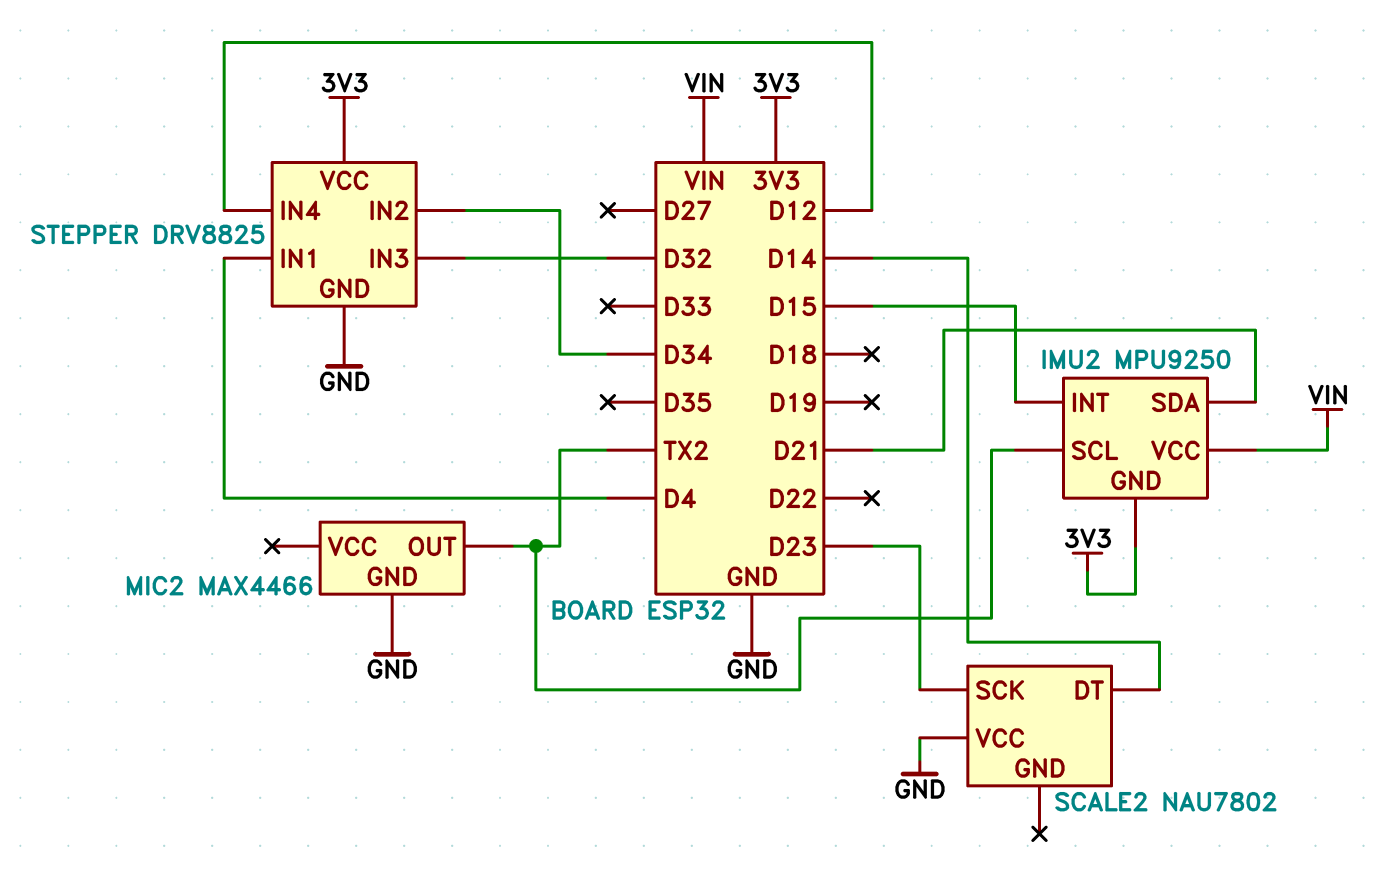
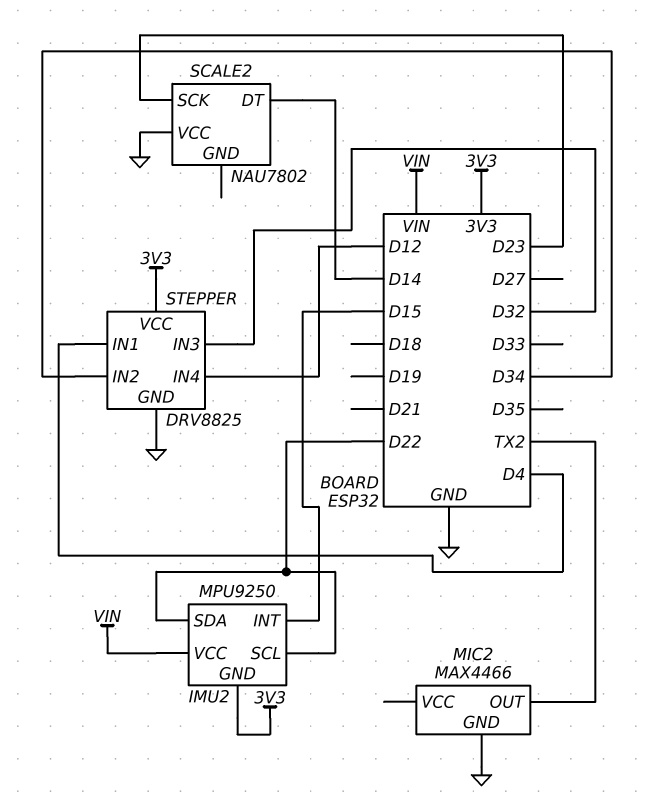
IMU2 pin SCL: TX2 -> D22
IMU2 pin SDA: D21 -> D22

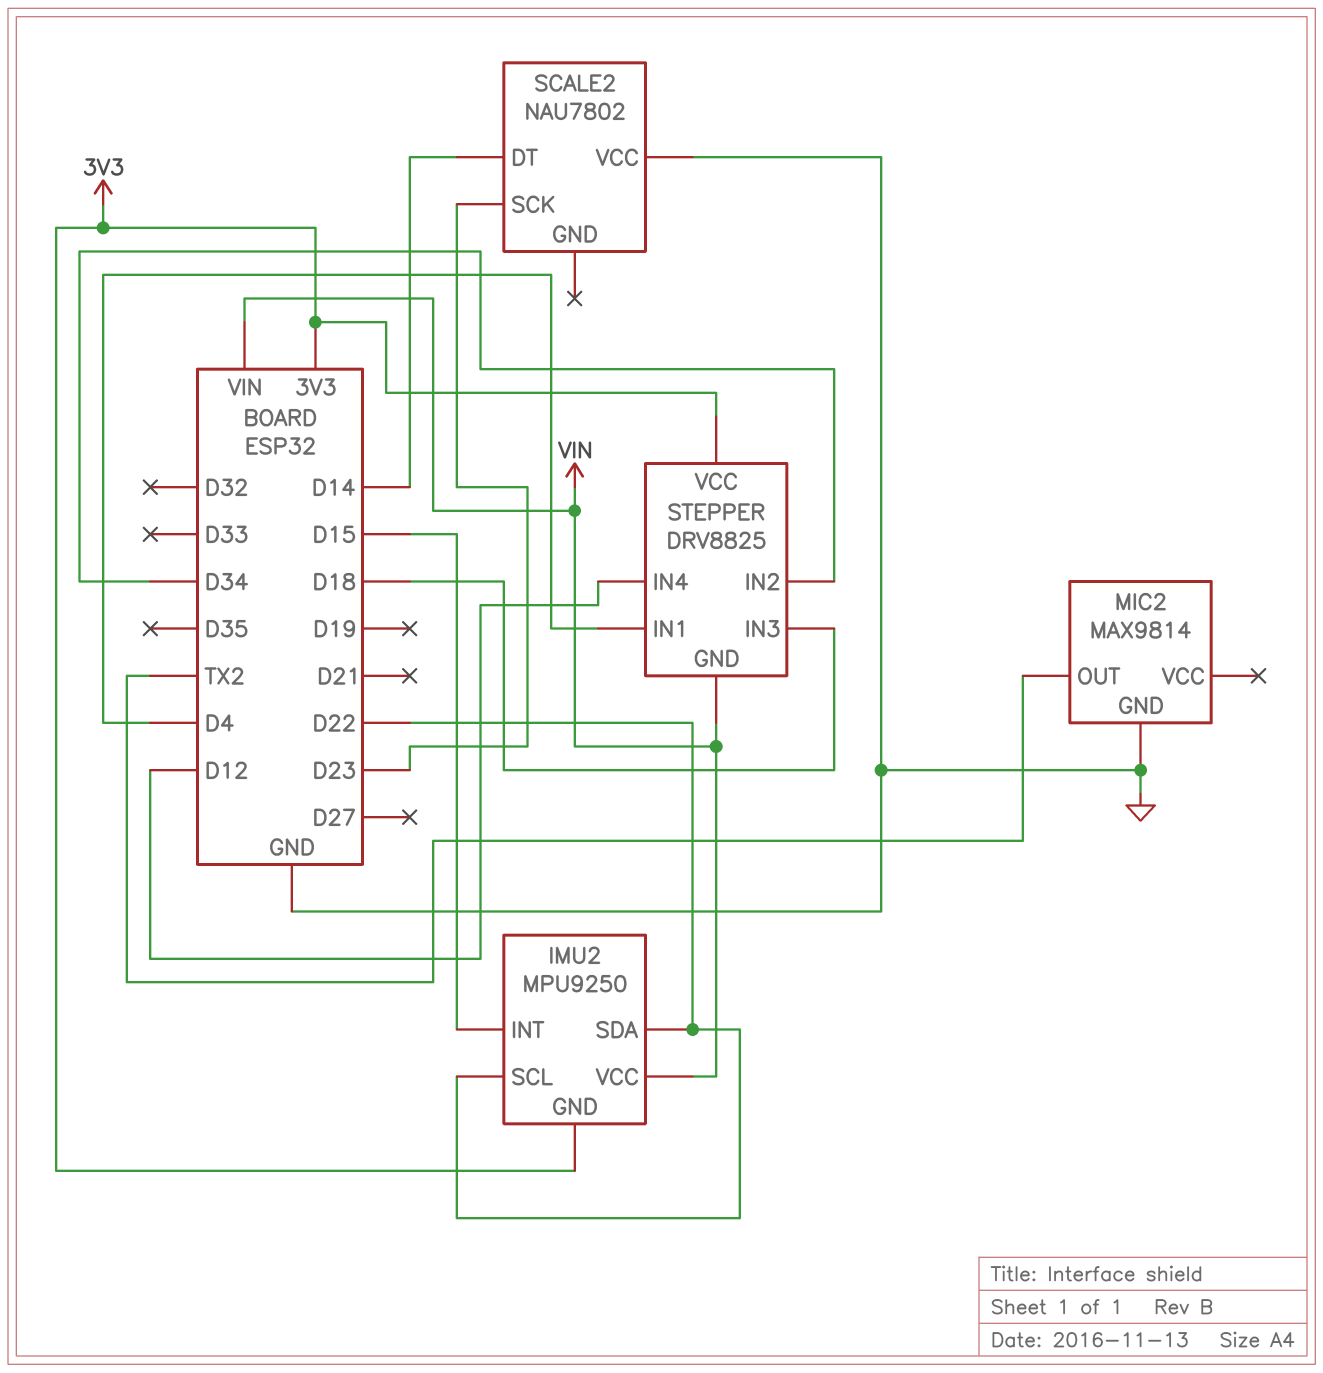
MIC2: MAX4466 -> MAX9814
STEPPER pin GND: GND -> VIN
STEPPER pin IN3: D32 -> D18

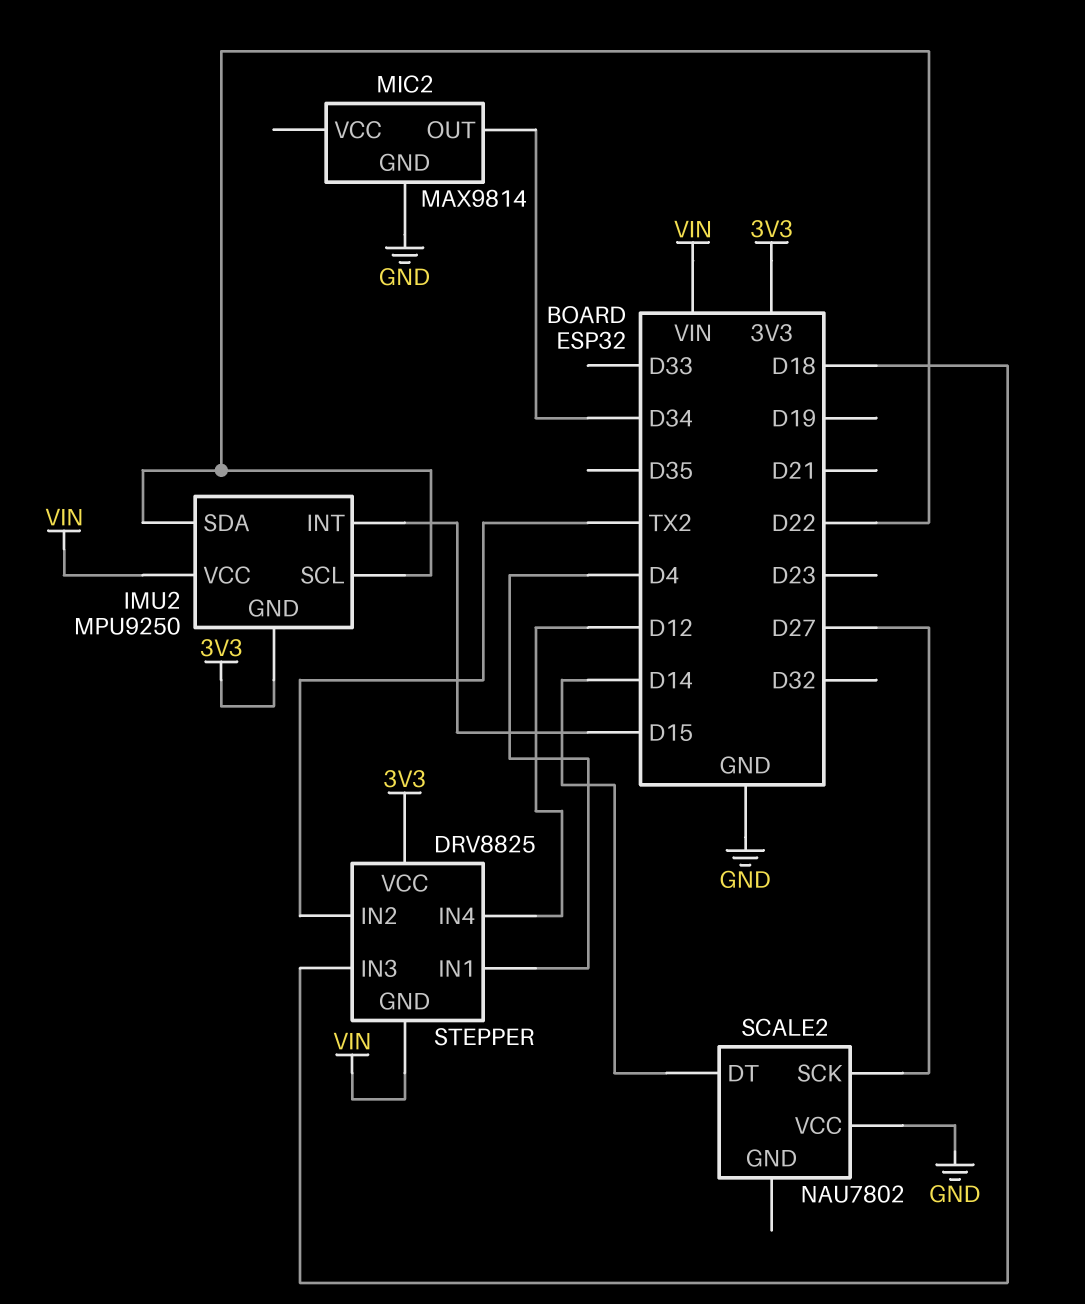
MIC2 pin OUT: TX2 -> D34
SCALE2 pin SCK: D23 -> D27
STEPPER pin IN2: D34 -> TX2

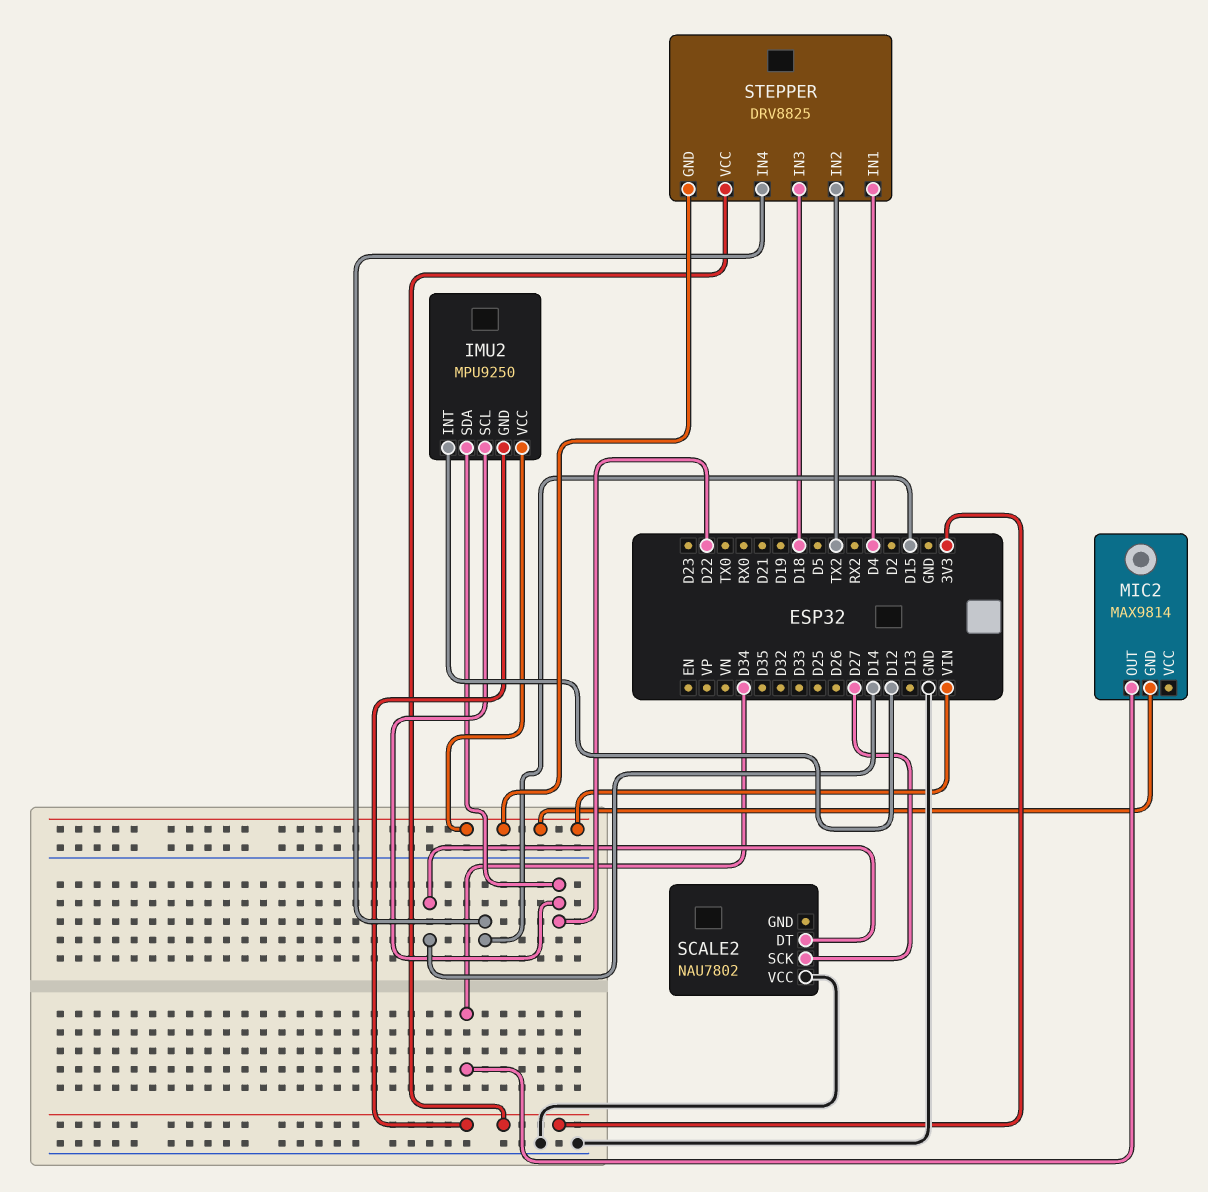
IMU2 pin INT: D15 -> D12
MIC2 pin GND: GND -> VIN
STEPPER pin IN4: D12 -> D15

